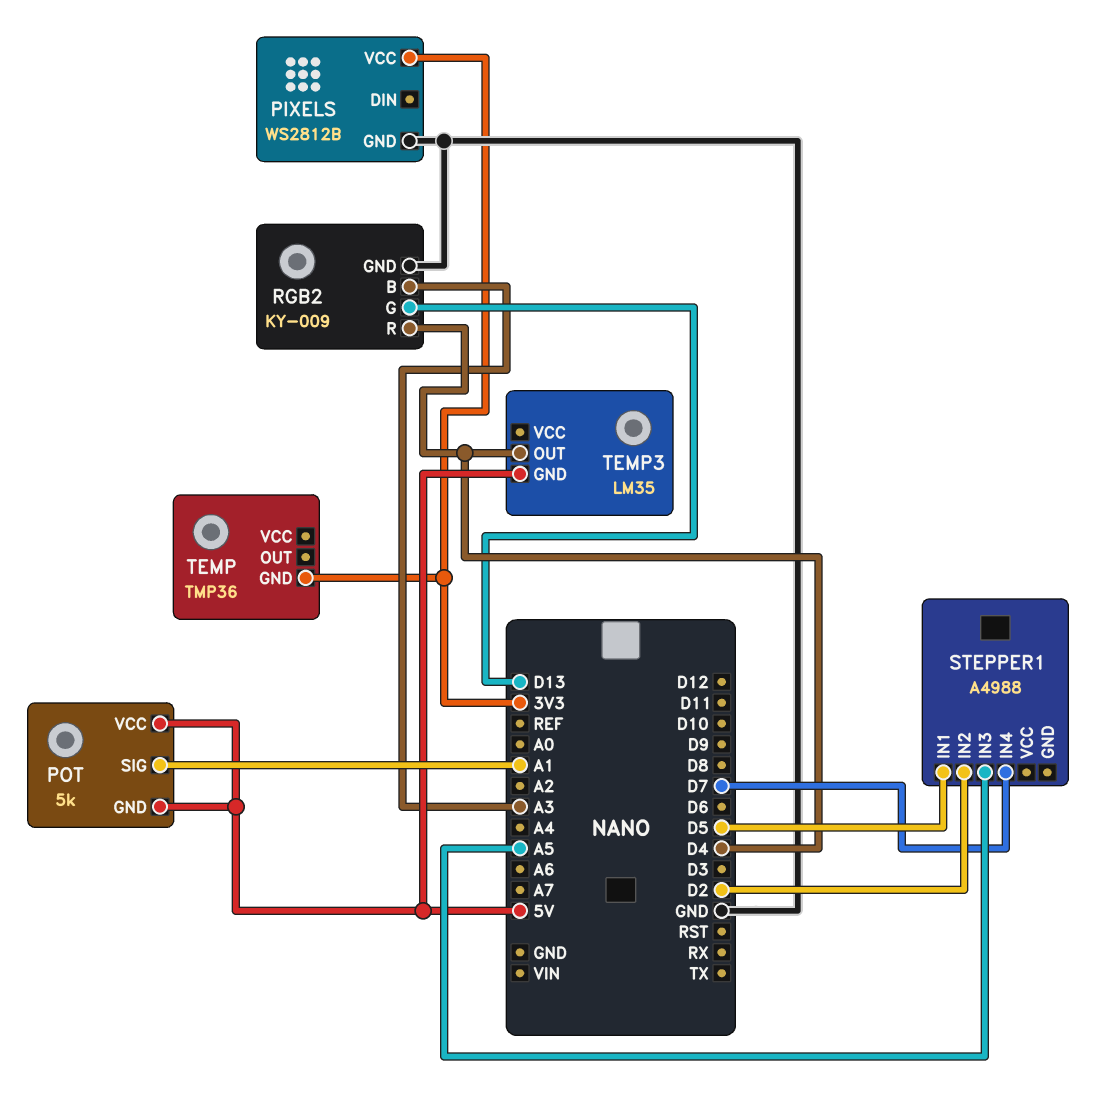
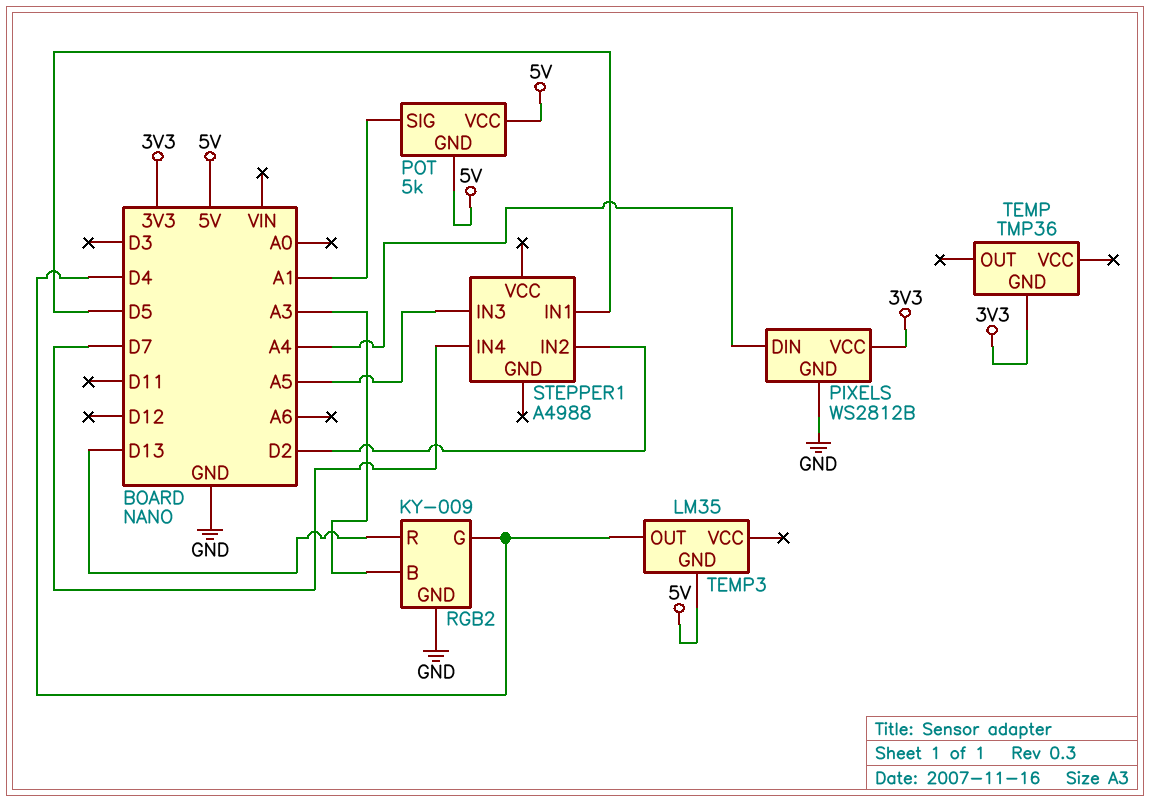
PIXELS pin DIN: none -> A4
RGB2 pin G: D13 -> D4
RGB2 pin R: D4 -> D13

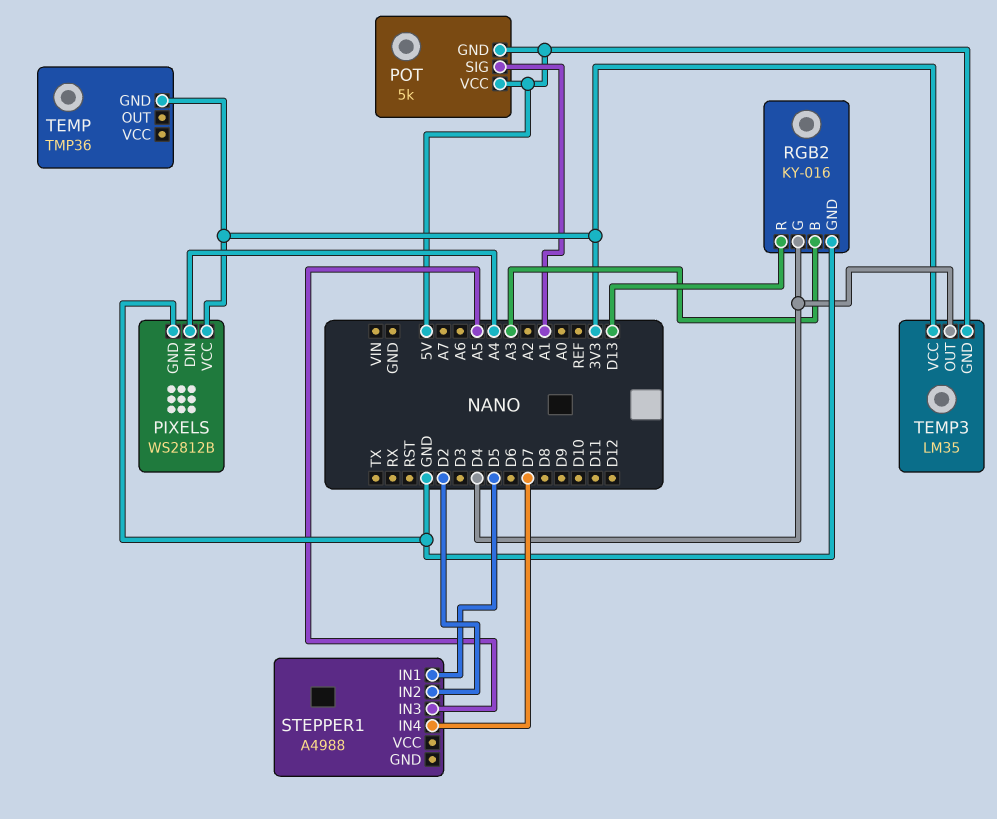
RGB2: KY-009 -> KY-016
TEMP3 pin VCC: none -> 3V3

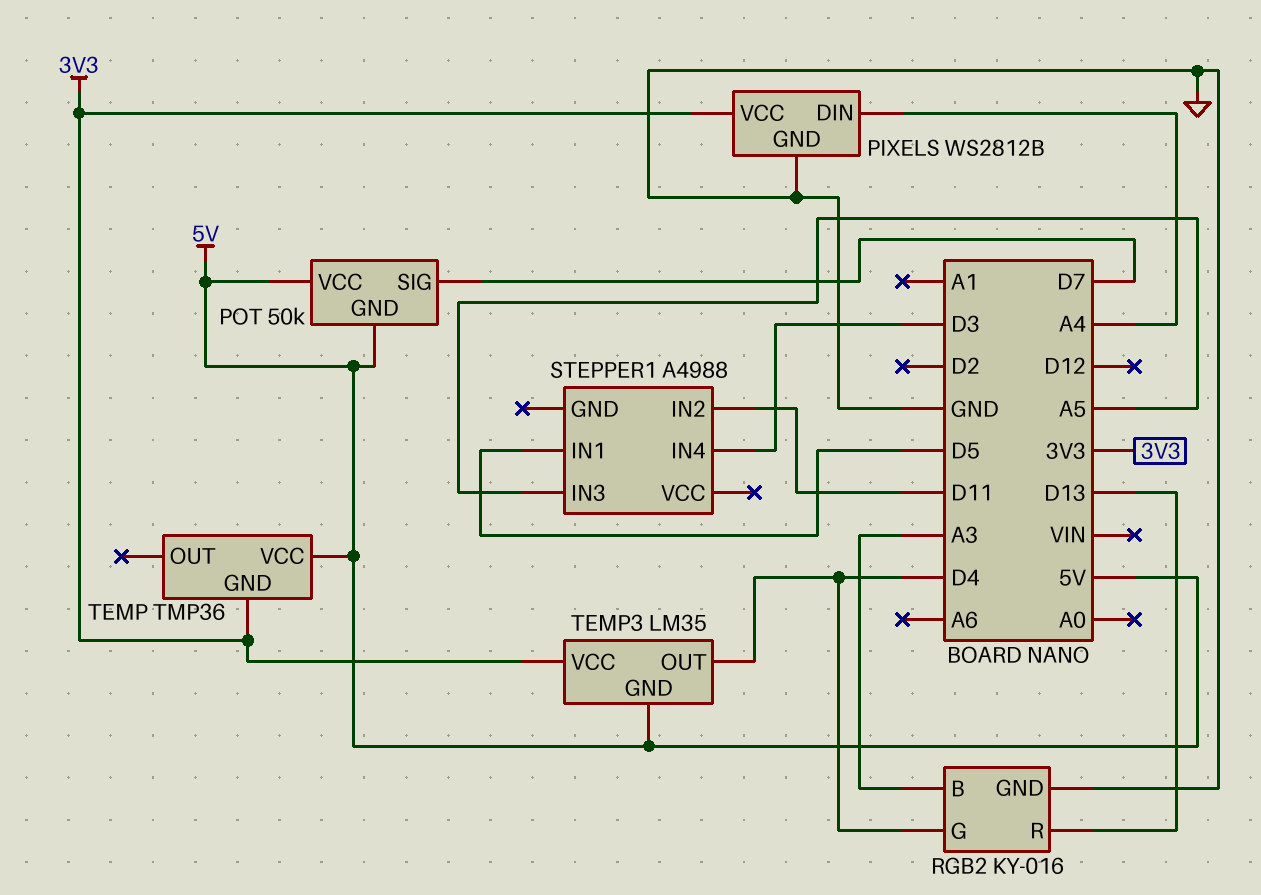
POT: 5k -> 50k
POT pin SIG: A1 -> D7
STEPPER1 pin IN2: D2 -> D11
STEPPER1 pin IN4: D7 -> D3
TEMP pin VCC: none -> 5V

